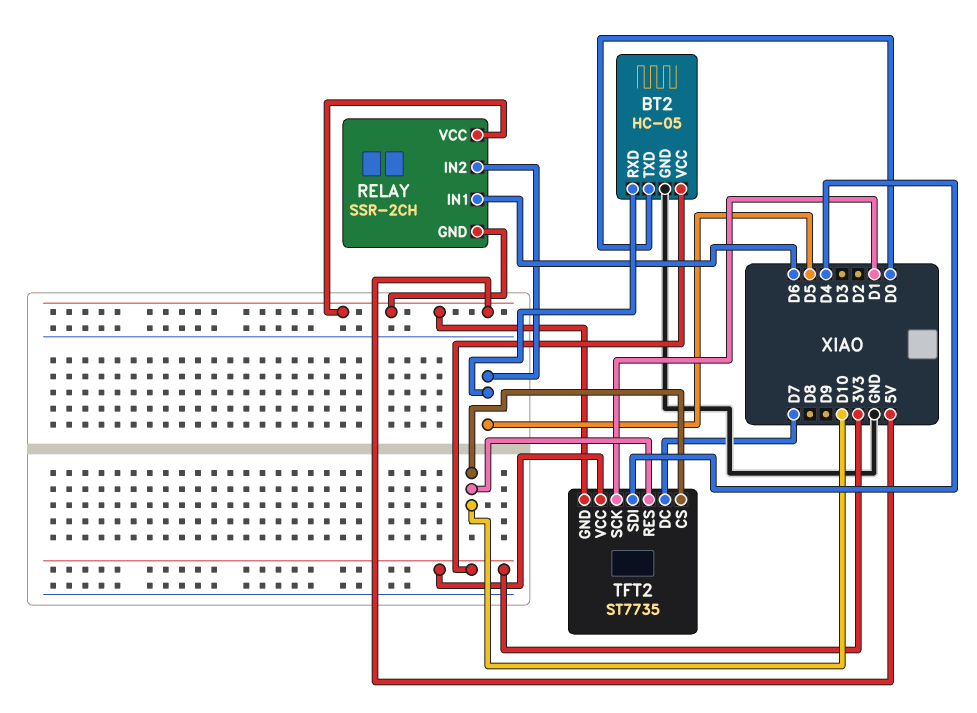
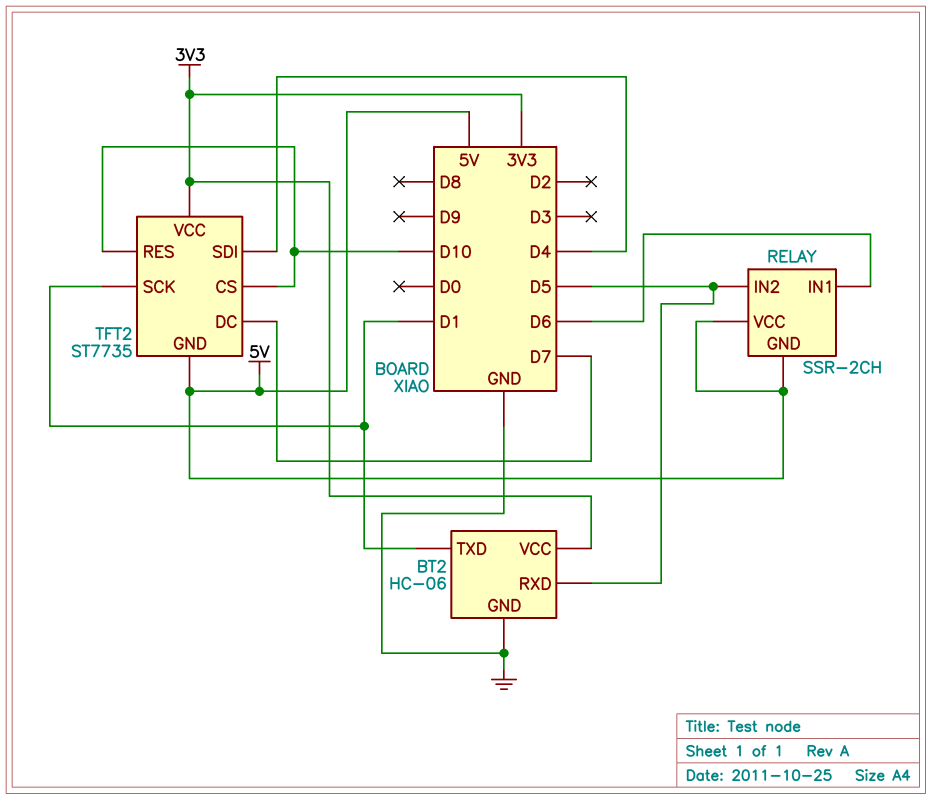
BT2: HC-05 -> HC-06
BT2 pin TXD: D0 -> D1

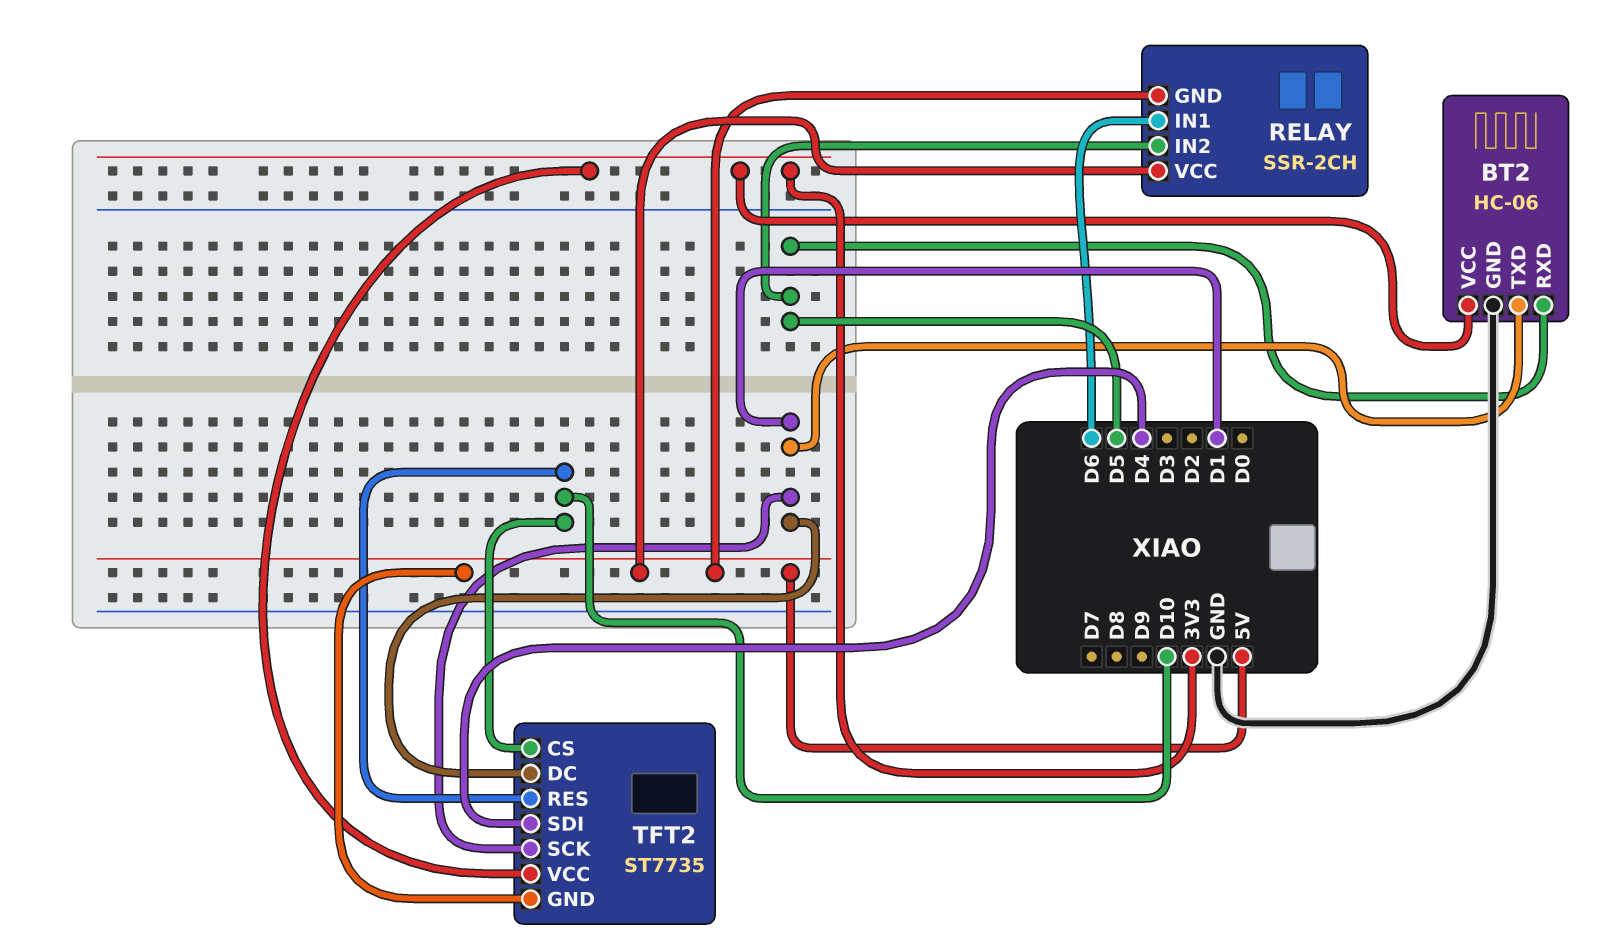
TFT2 pin DC: D7 -> D1

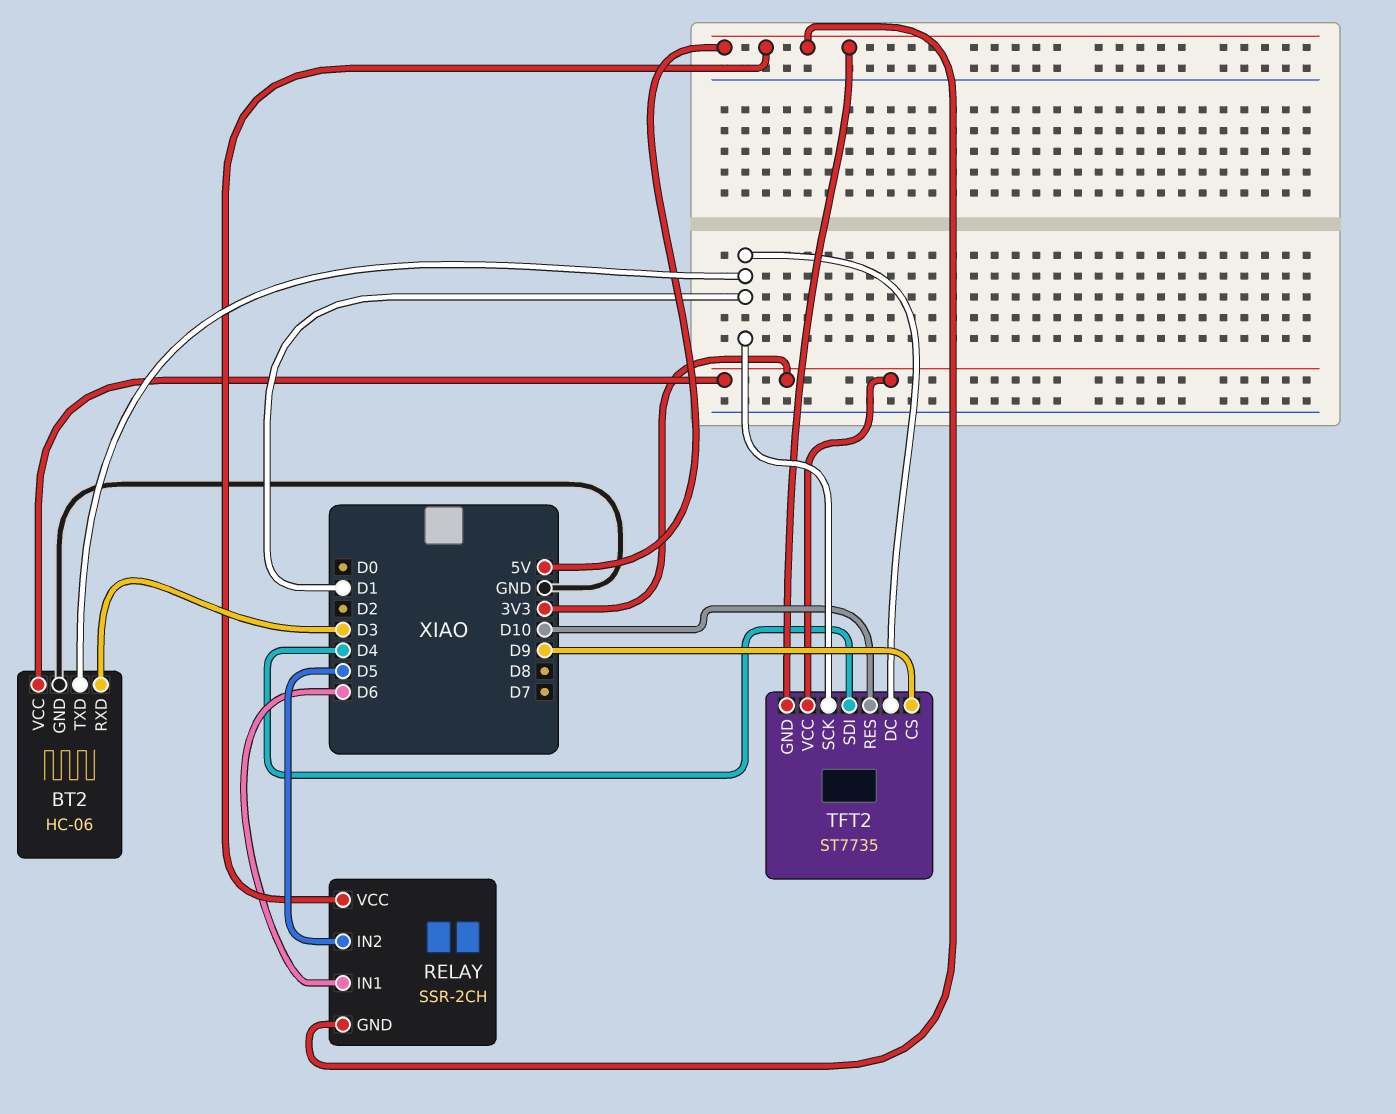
BT2 pin RXD: D5 -> D3
TFT2 pin CS: D10 -> D9

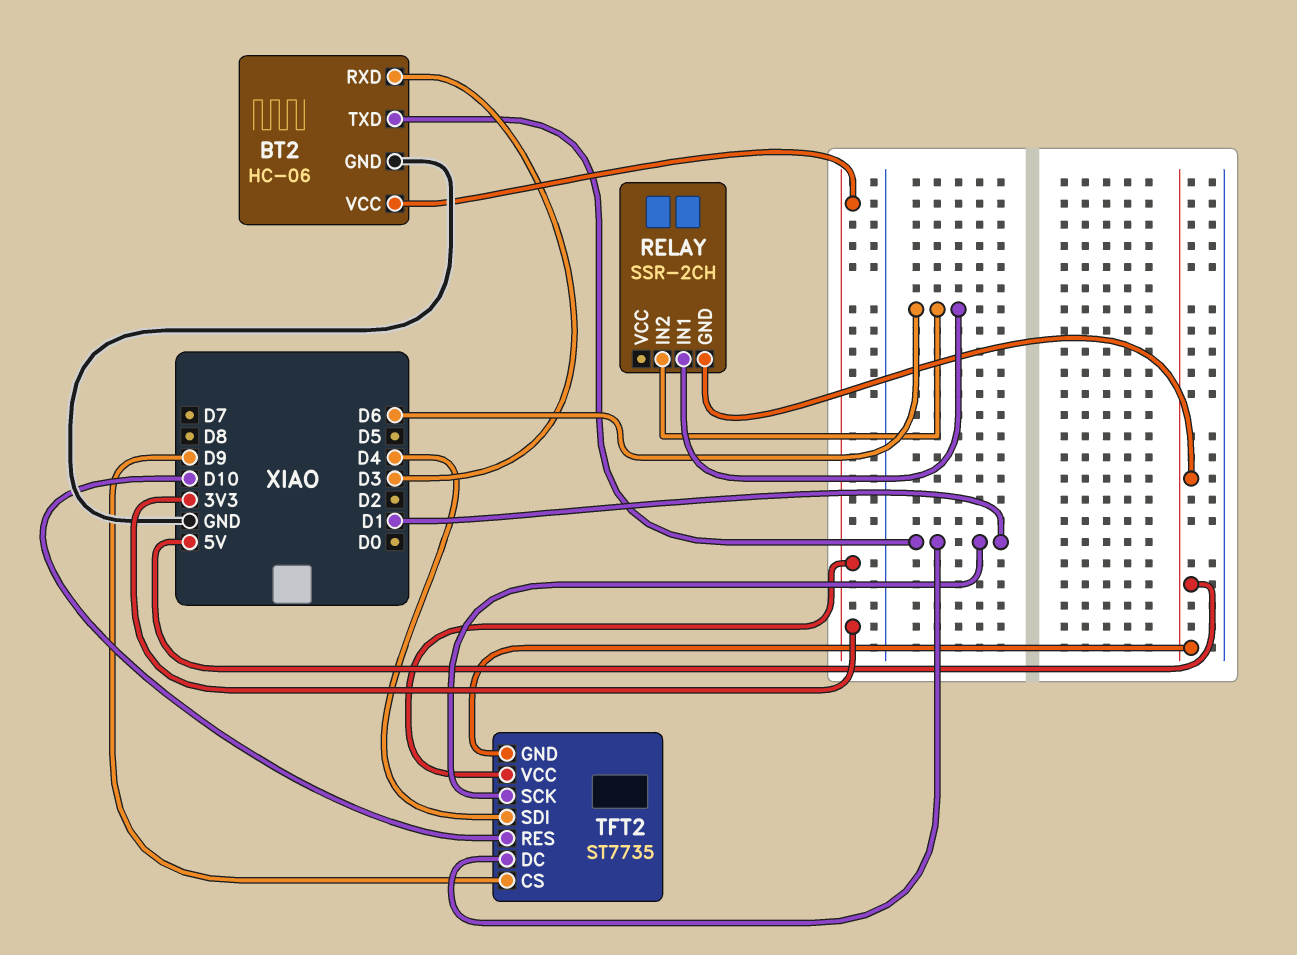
RELAY pin IN2: D5 -> D6
RELAY pin VCC: 5V -> none

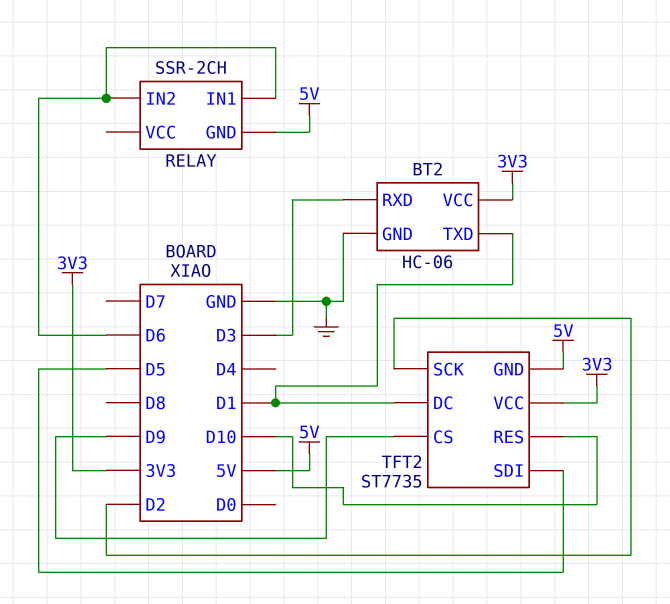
TFT2 pin SCK: D1 -> D2
TFT2 pin SDI: D4 -> D5

